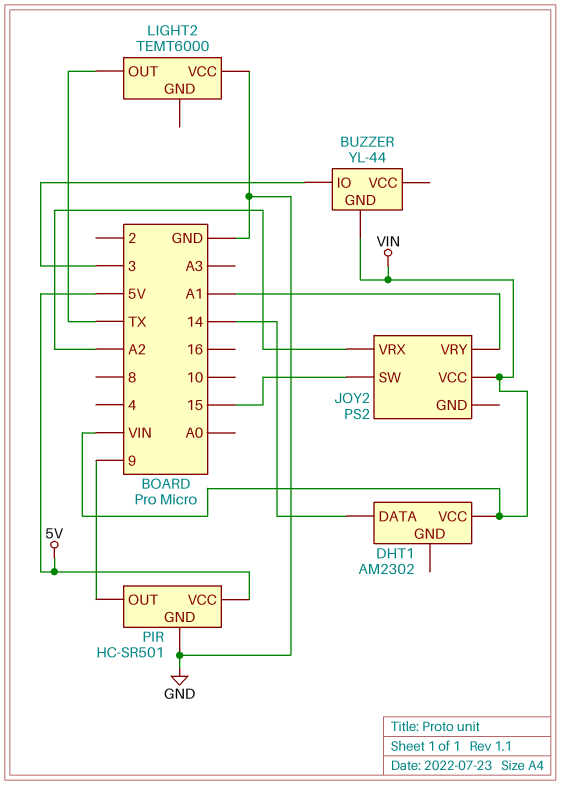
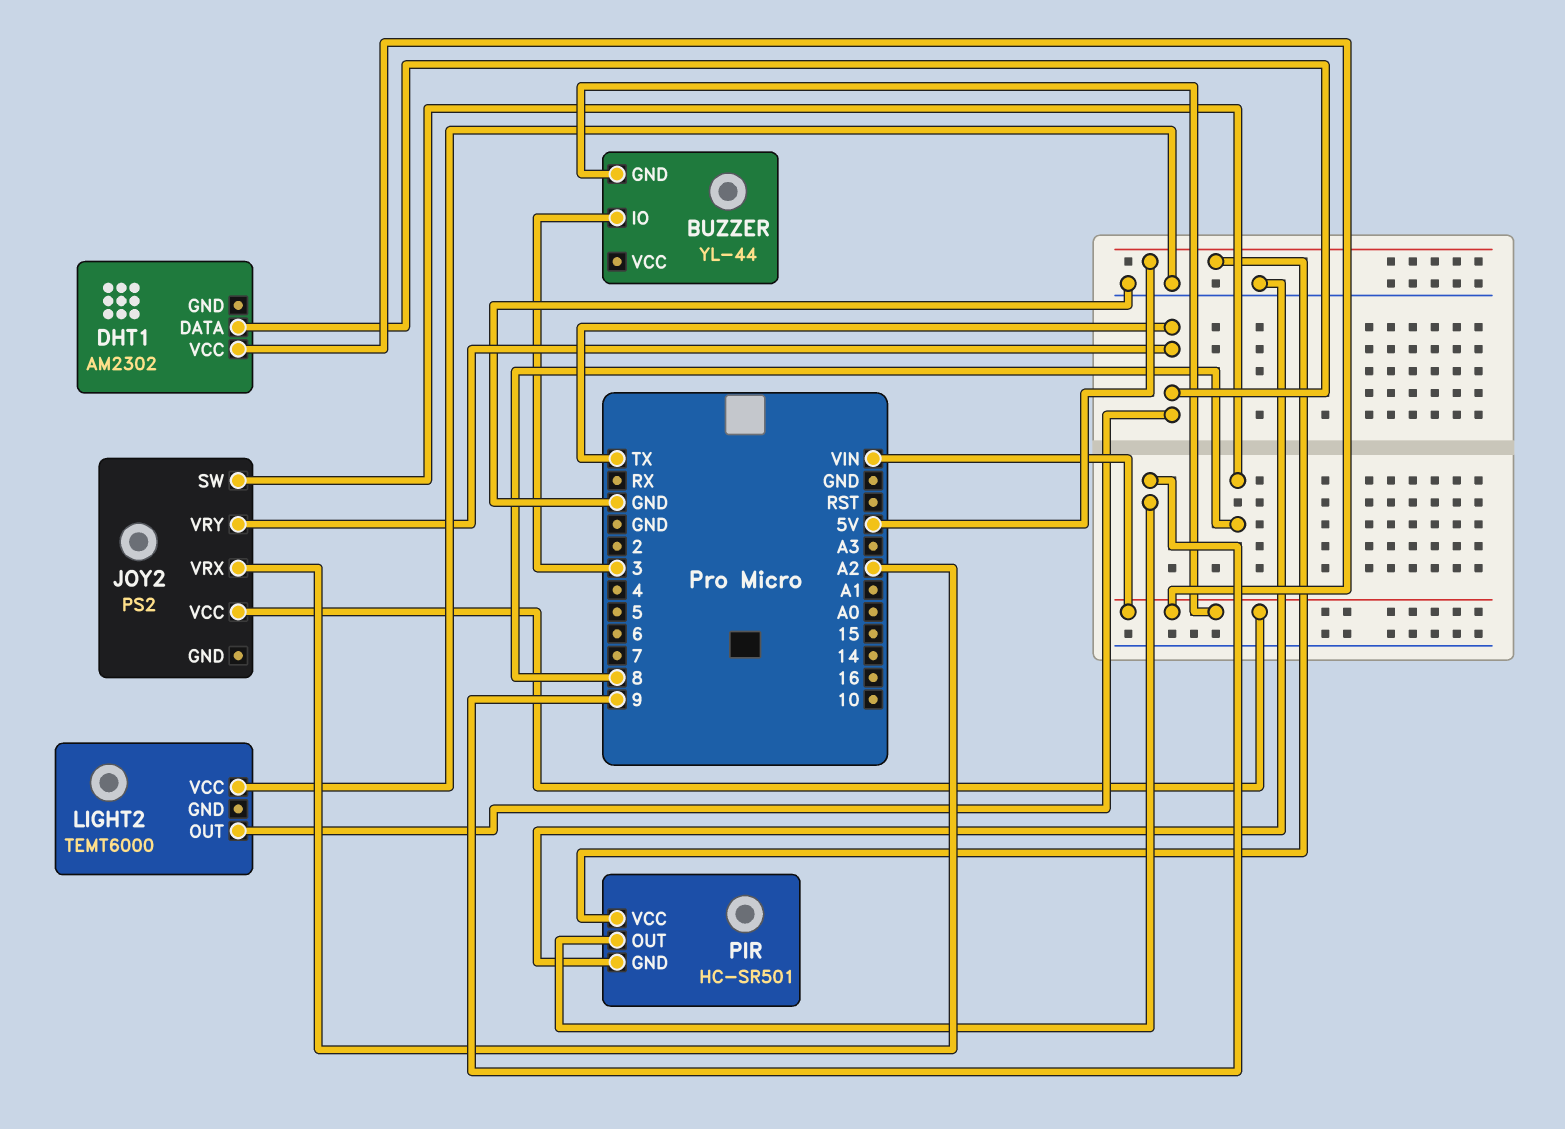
DHT1 pin DATA: 14 -> TX
JOY2 pin SW: 15 -> 8
JOY2 pin VRY: A1 -> TX

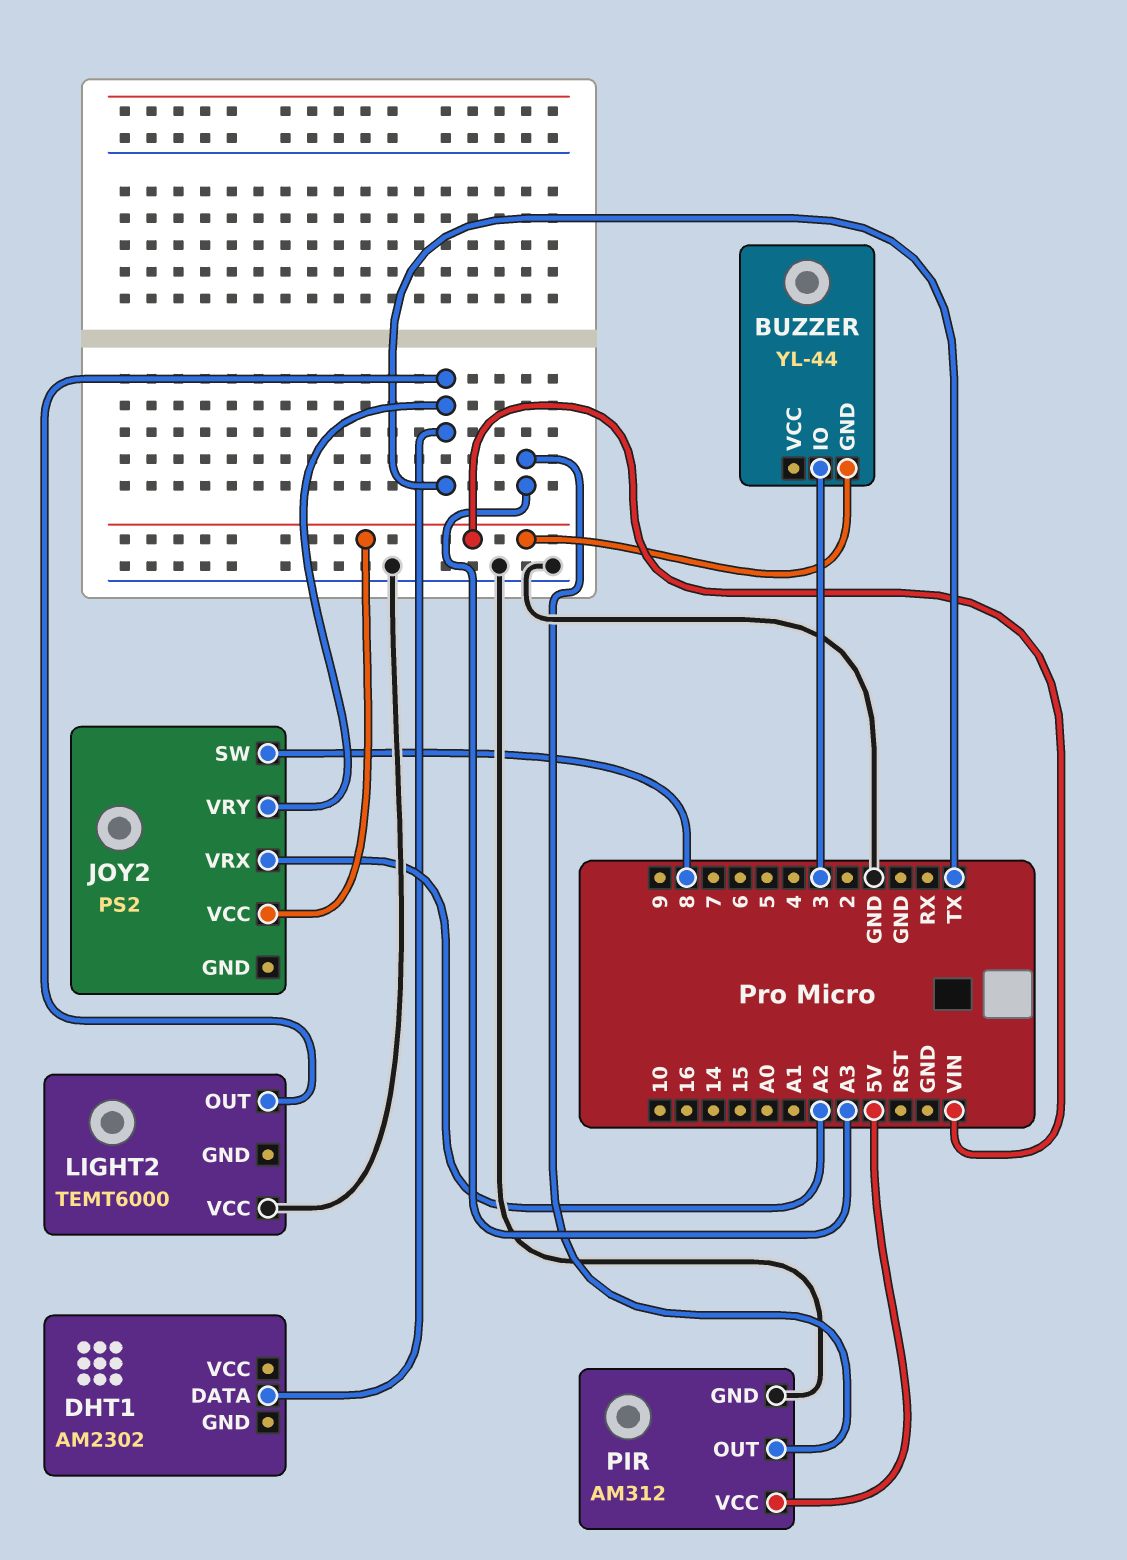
DHT1 pin VCC: VIN -> none
PIR: HC-SR501 -> AM312
PIR pin OUT: 9 -> A3

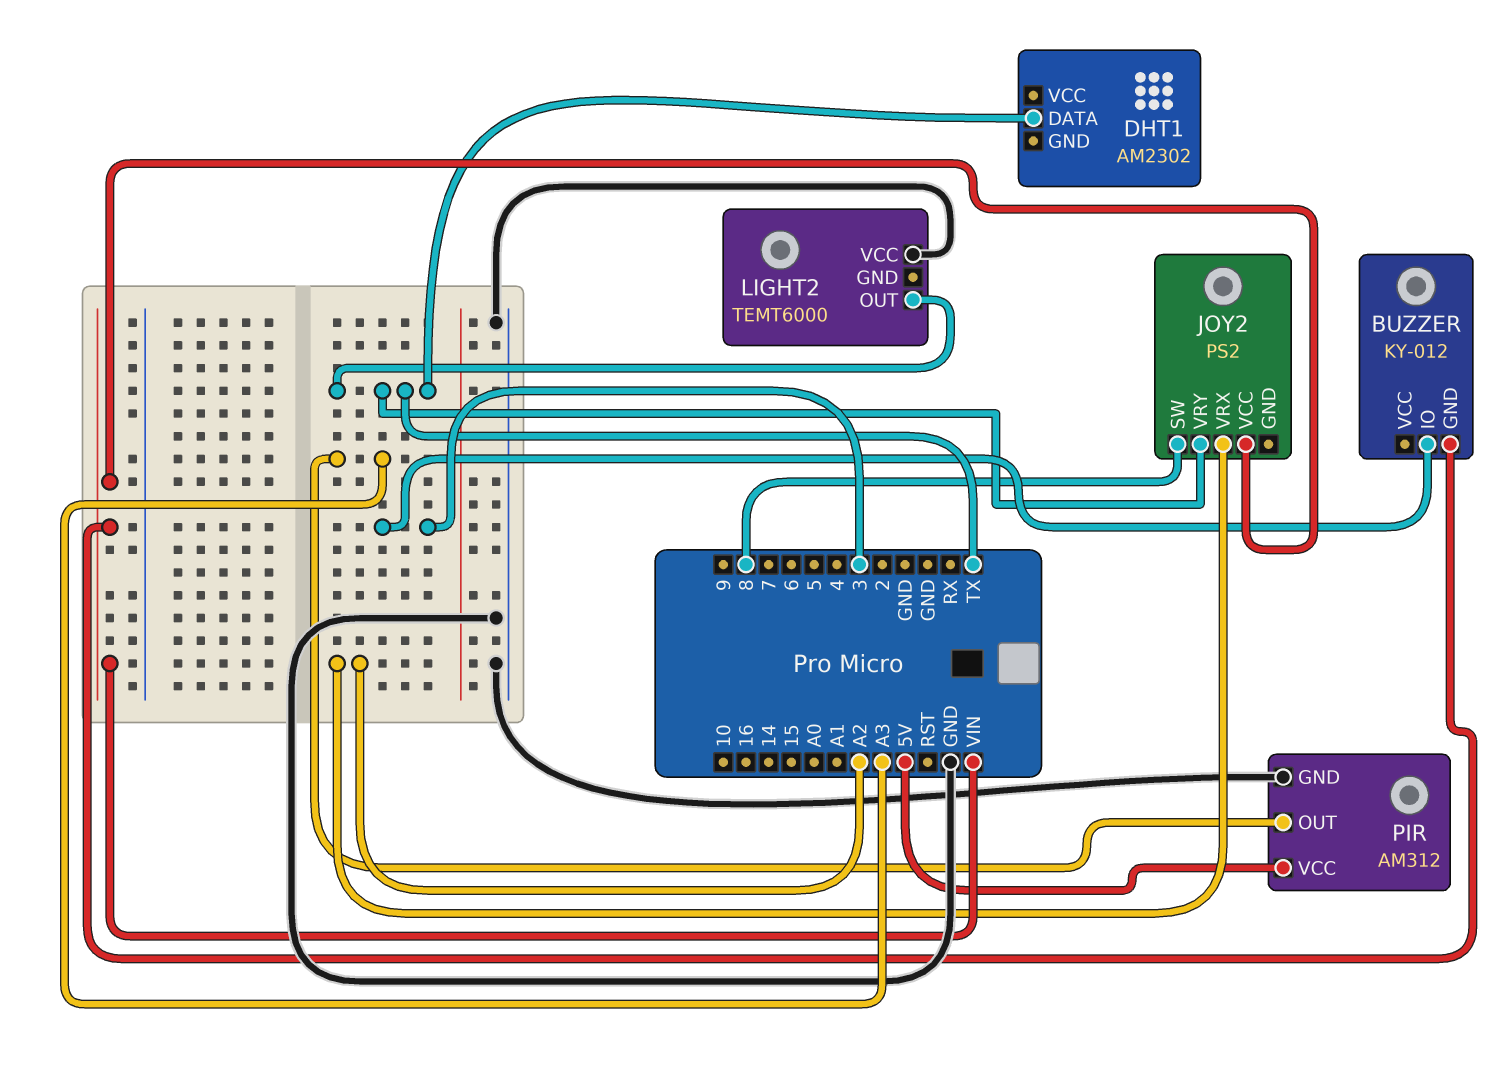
BUZZER: YL-44 -> KY-012

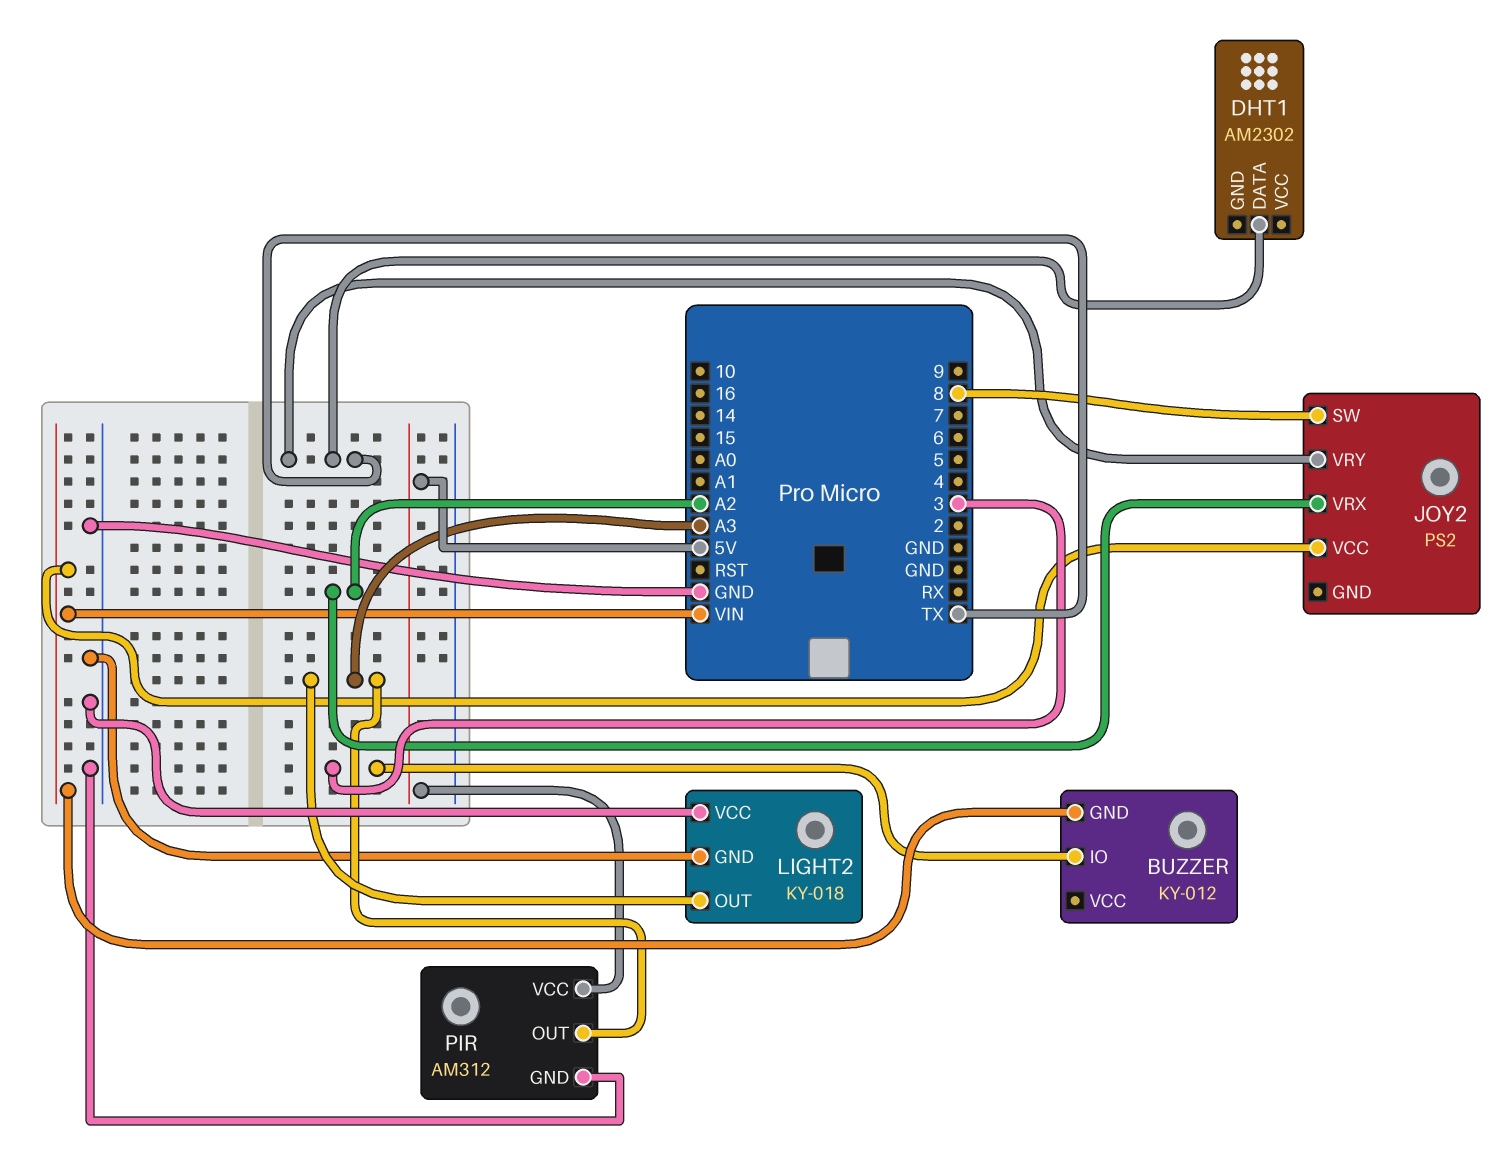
LIGHT2: TEMT6000 -> KY-018
LIGHT2 pin GND: none -> GND
LIGHT2 pin OUT: TX -> A3

